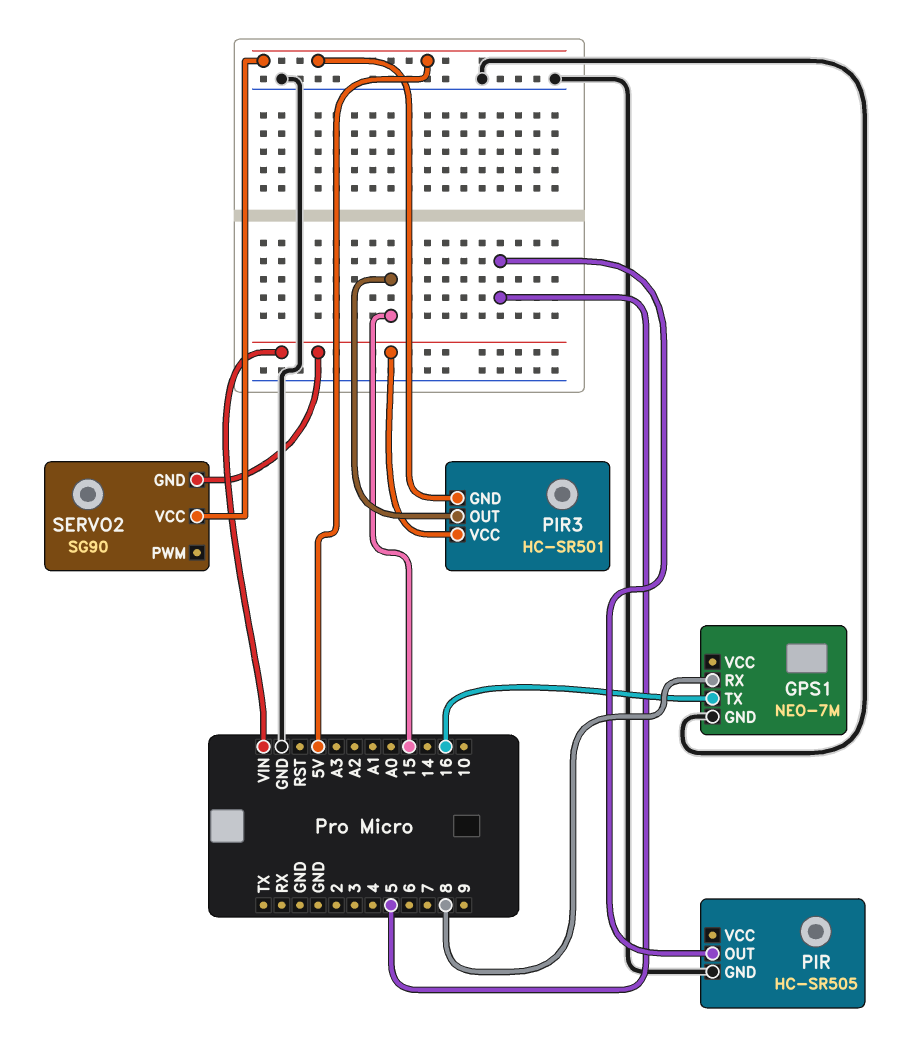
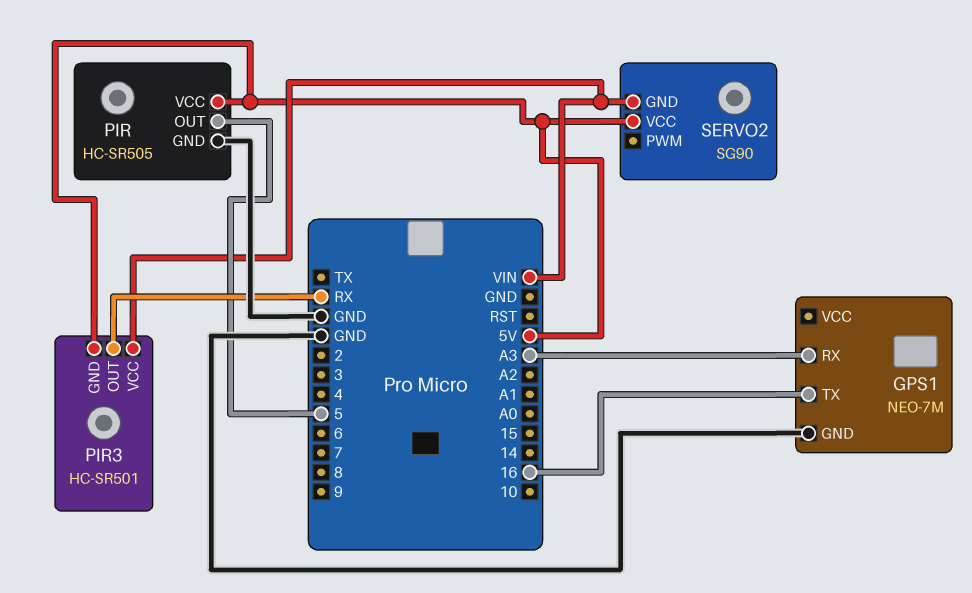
GPS1 pin RX: 8 -> A3
PIR pin VCC: none -> 5V
PIR3 pin OUT: 15 -> RX

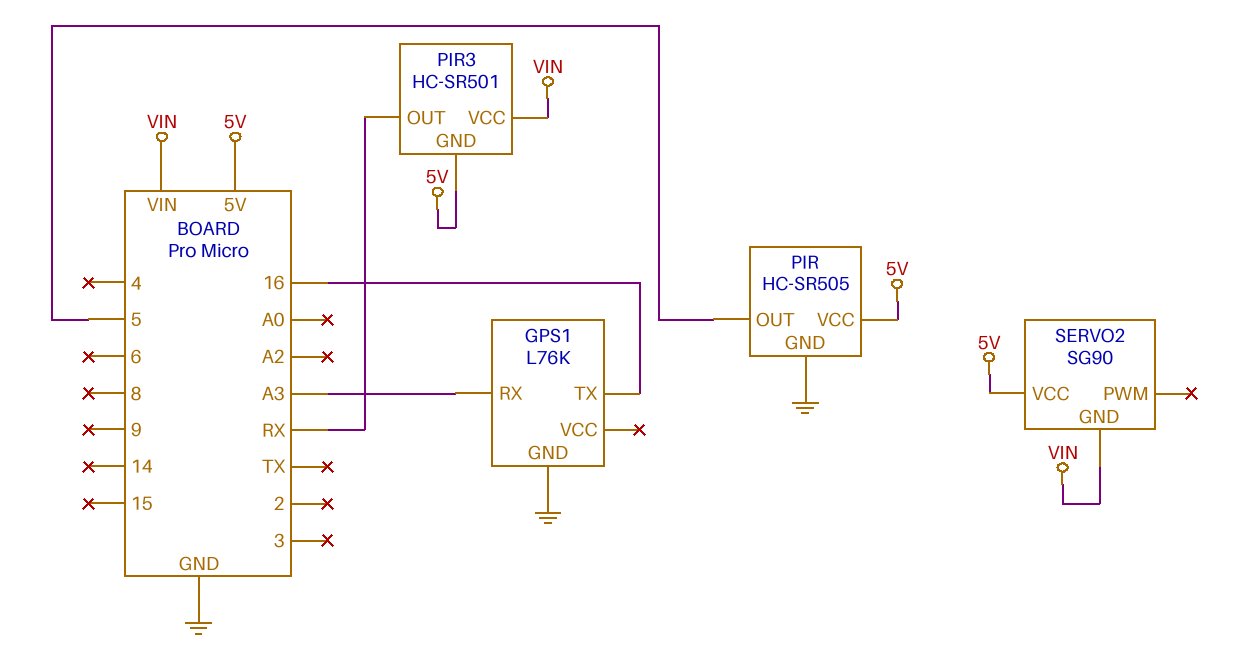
GPS1: NEO-7M -> L76K

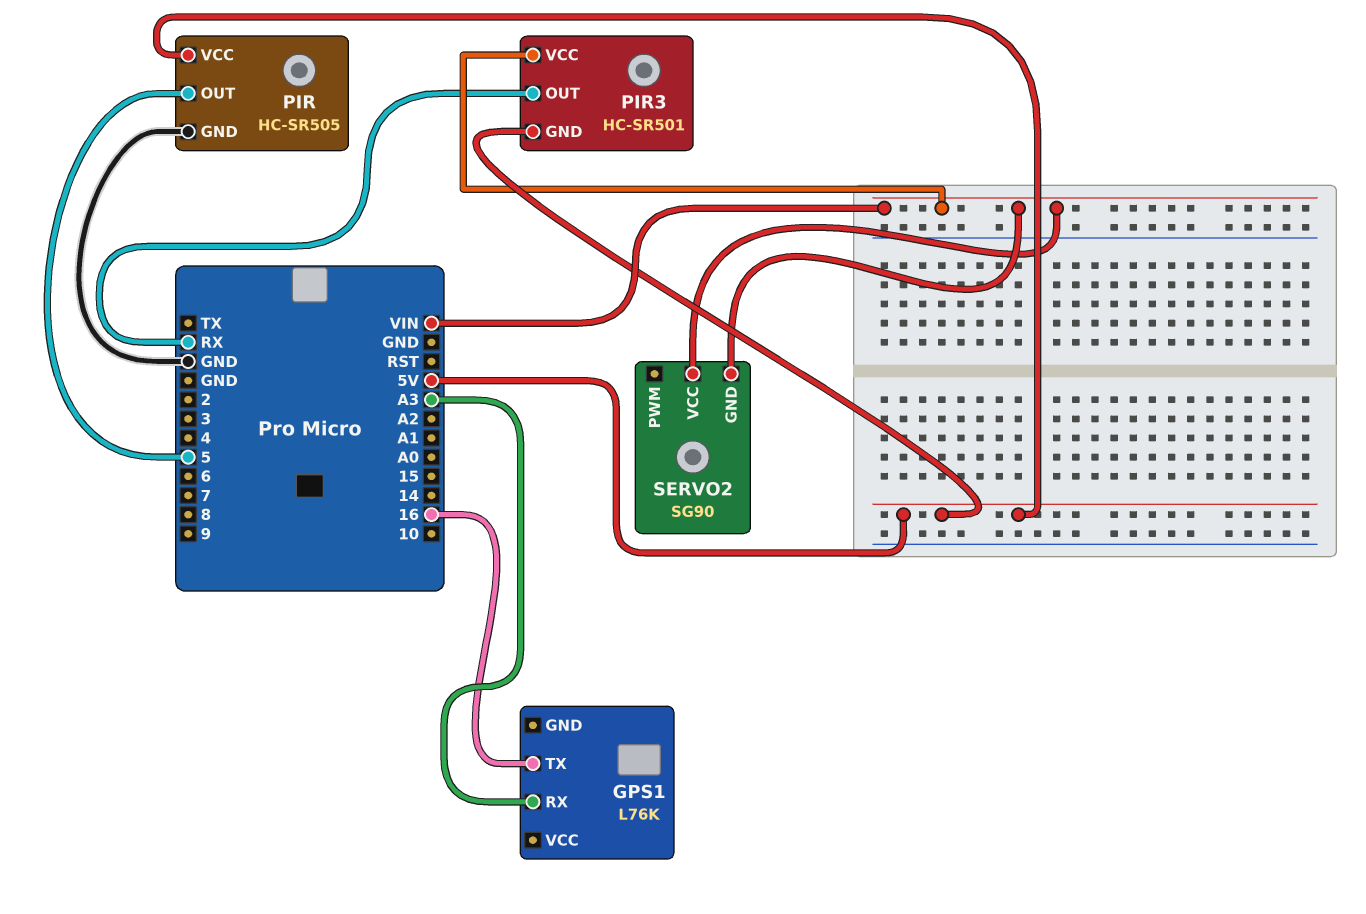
GPS1 pin GND: GND -> none
SERVO2 pin VCC: 5V -> VIN

